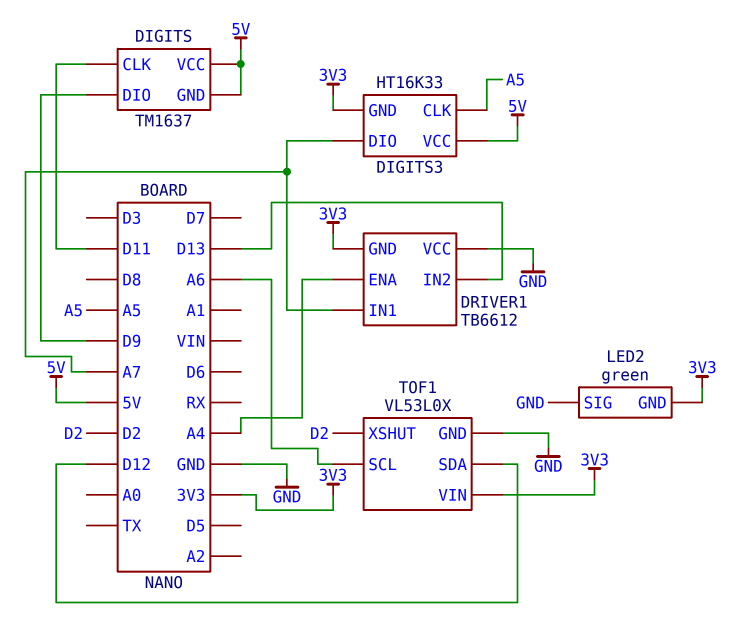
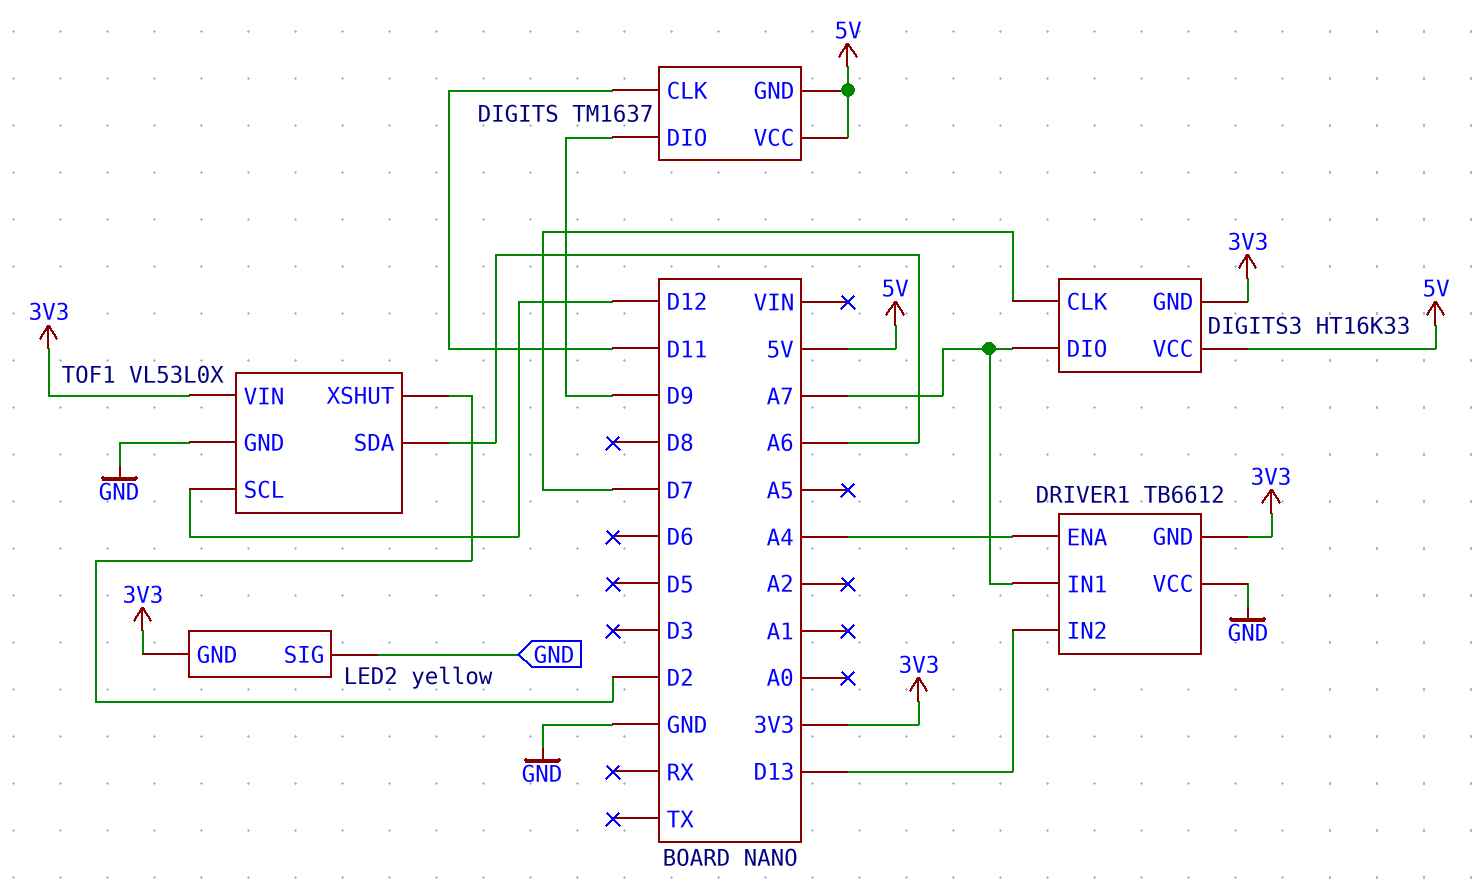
DIGITS3 pin CLK: A5 -> D7
LED2: green -> yellow
TOF1 pin SCL: A6 -> D12
TOF1 pin SDA: D12 -> A6

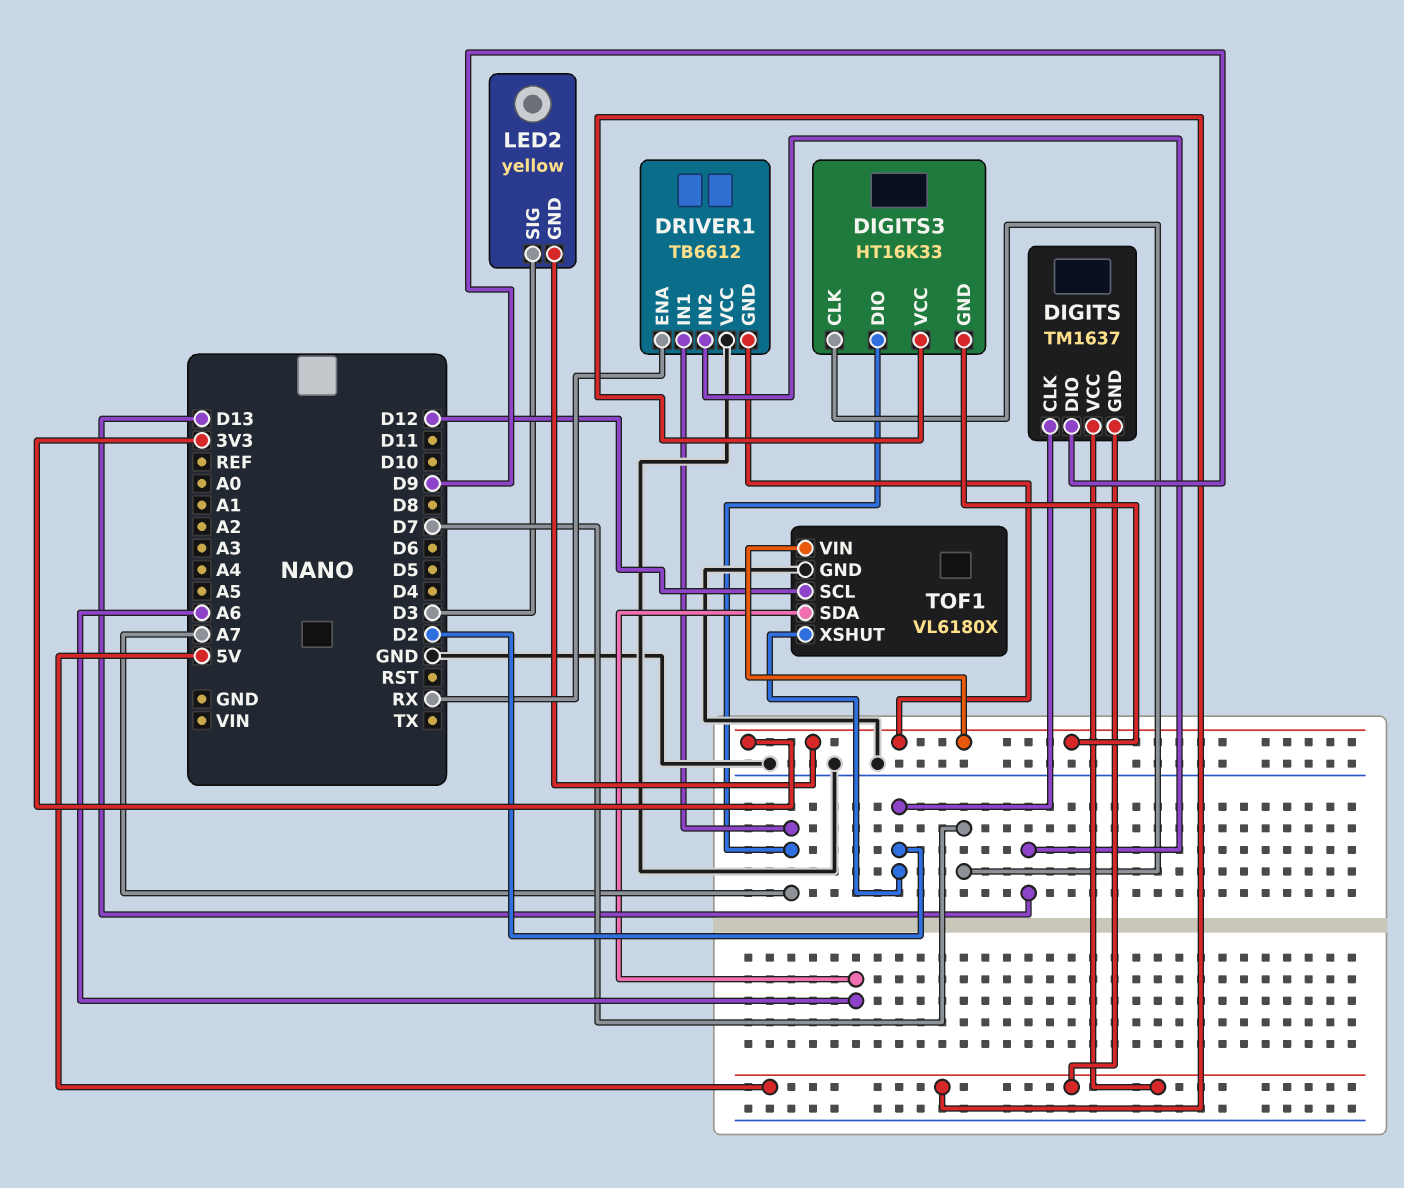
DIGITS pin CLK: D11 -> D2
DRIVER1 pin ENA: A4 -> RX
LED2 pin SIG: GND -> D3
TOF1: VL53L0X -> VL6180X

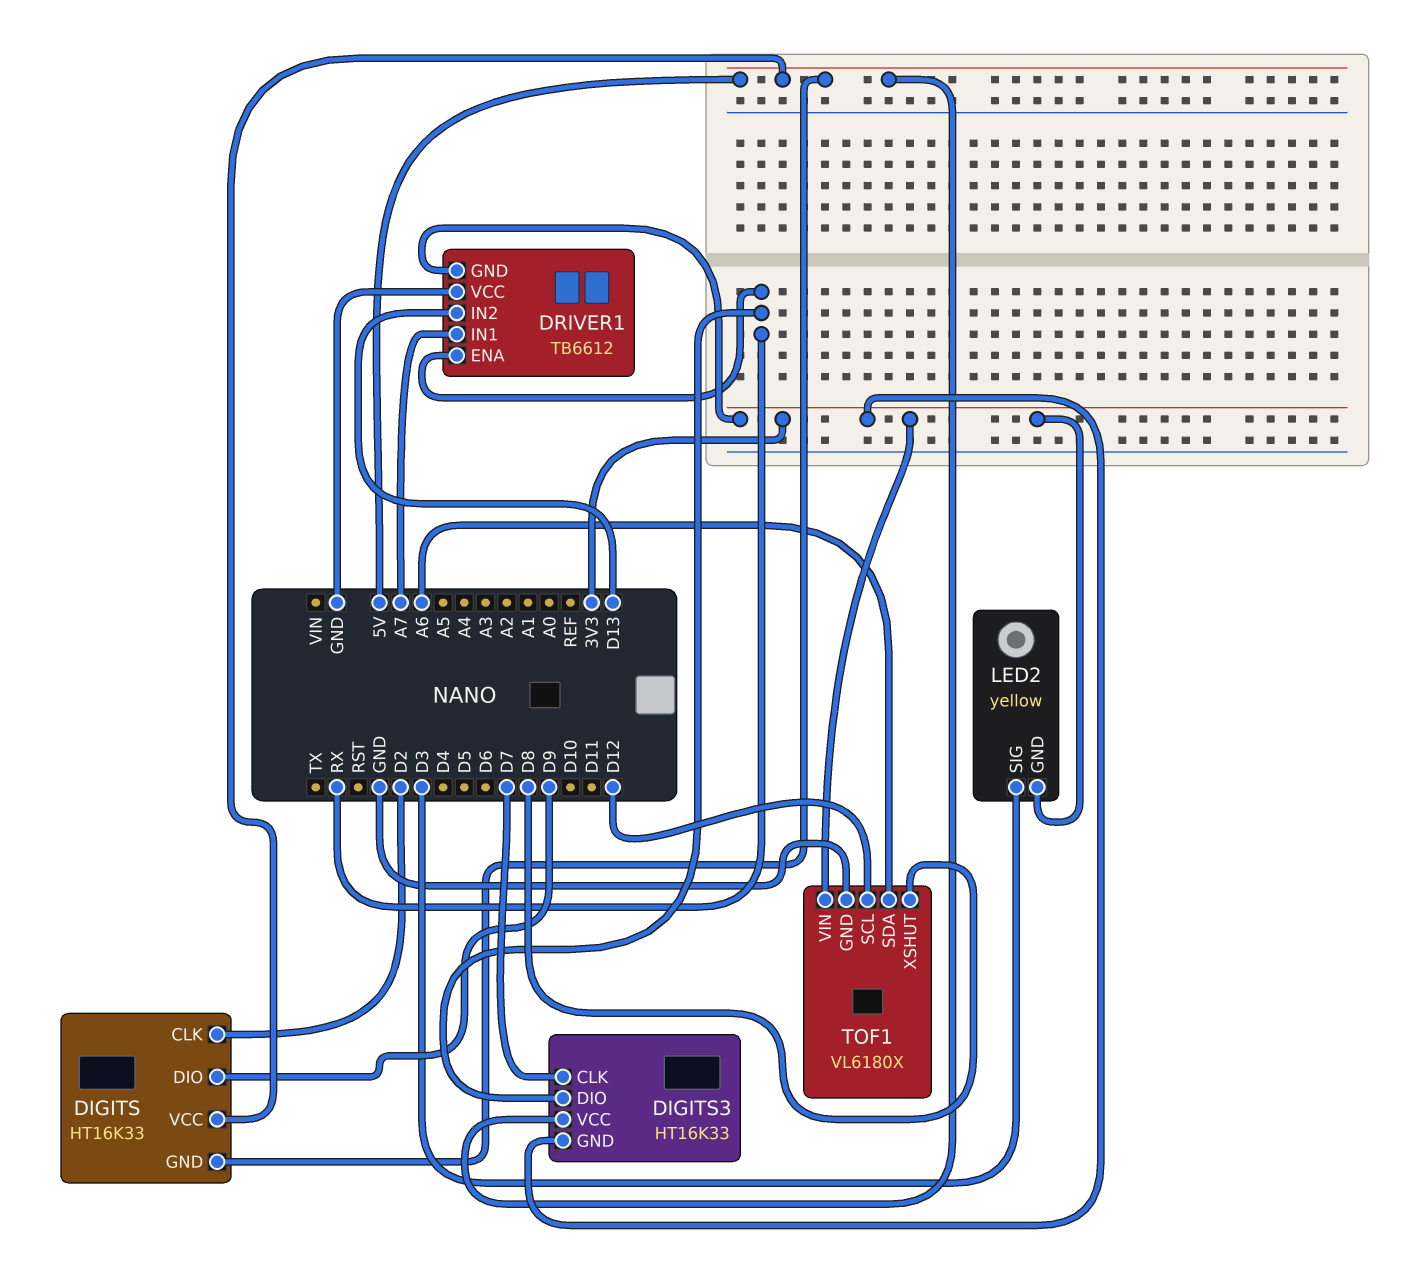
DIGITS: TM1637 -> HT16K33
DIGITS3 pin DIO: A7 -> RX
TOF1 pin XSHUT: D2 -> D8

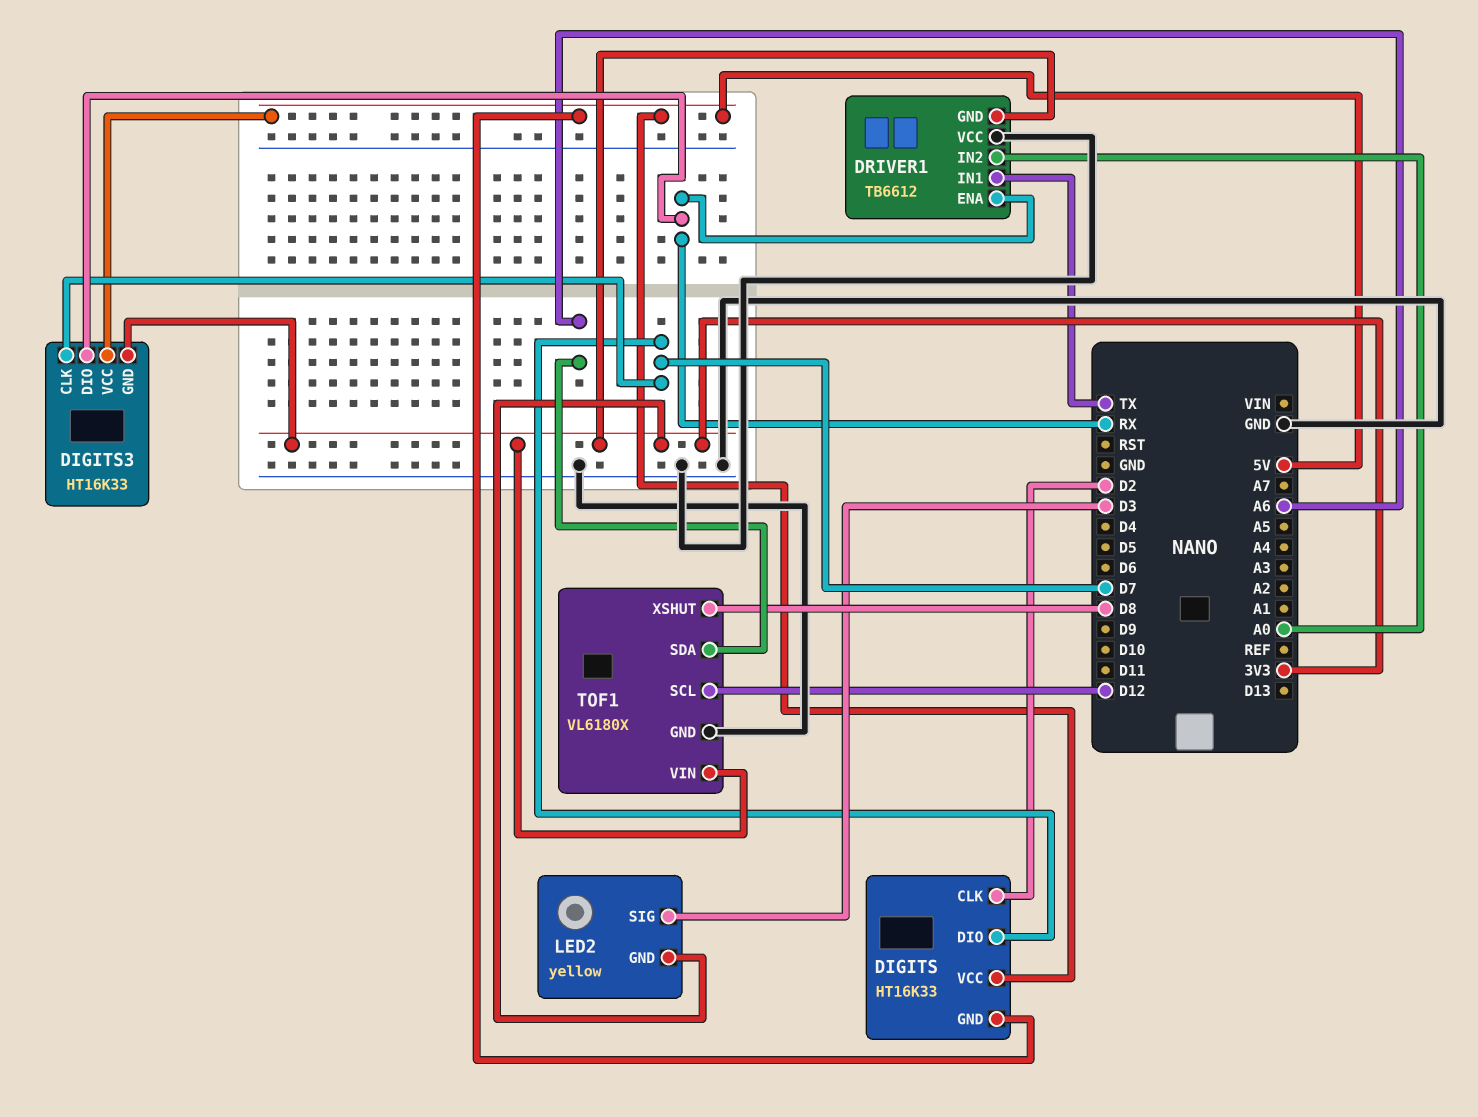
DIGITS pin DIO: D9 -> D7
DRIVER1 pin IN1: A7 -> TX
DRIVER1 pin IN2: D13 -> A0

